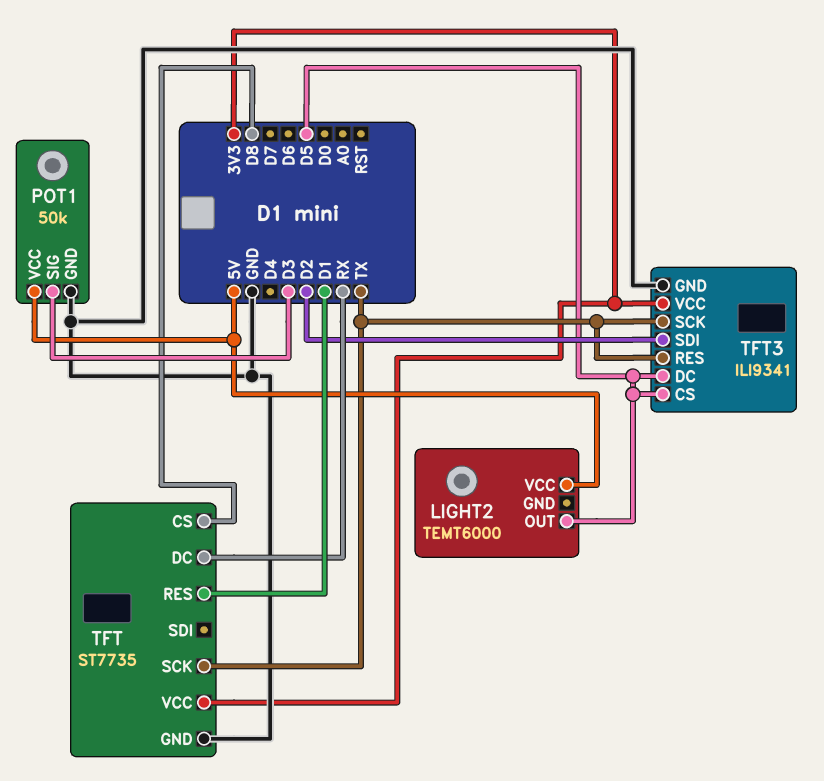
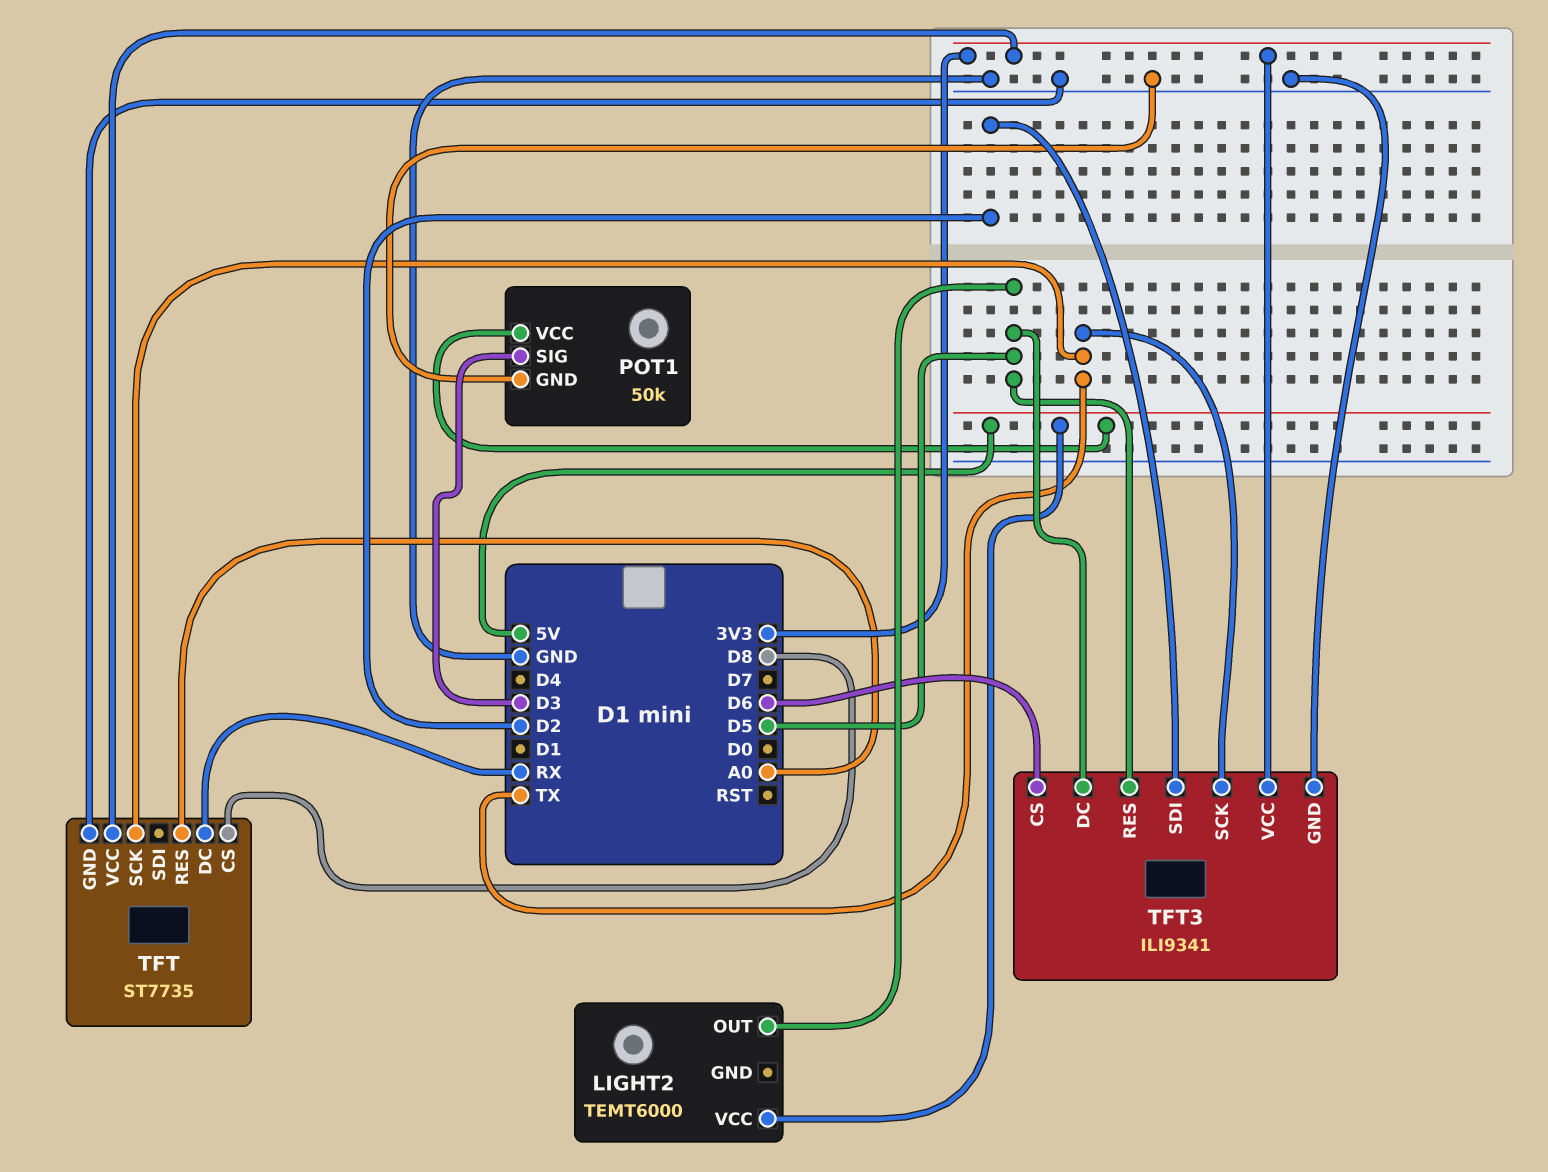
TFT pin RES: D1 -> A0
TFT3 pin CS: D5 -> D6
TFT3 pin RES: TX -> D5

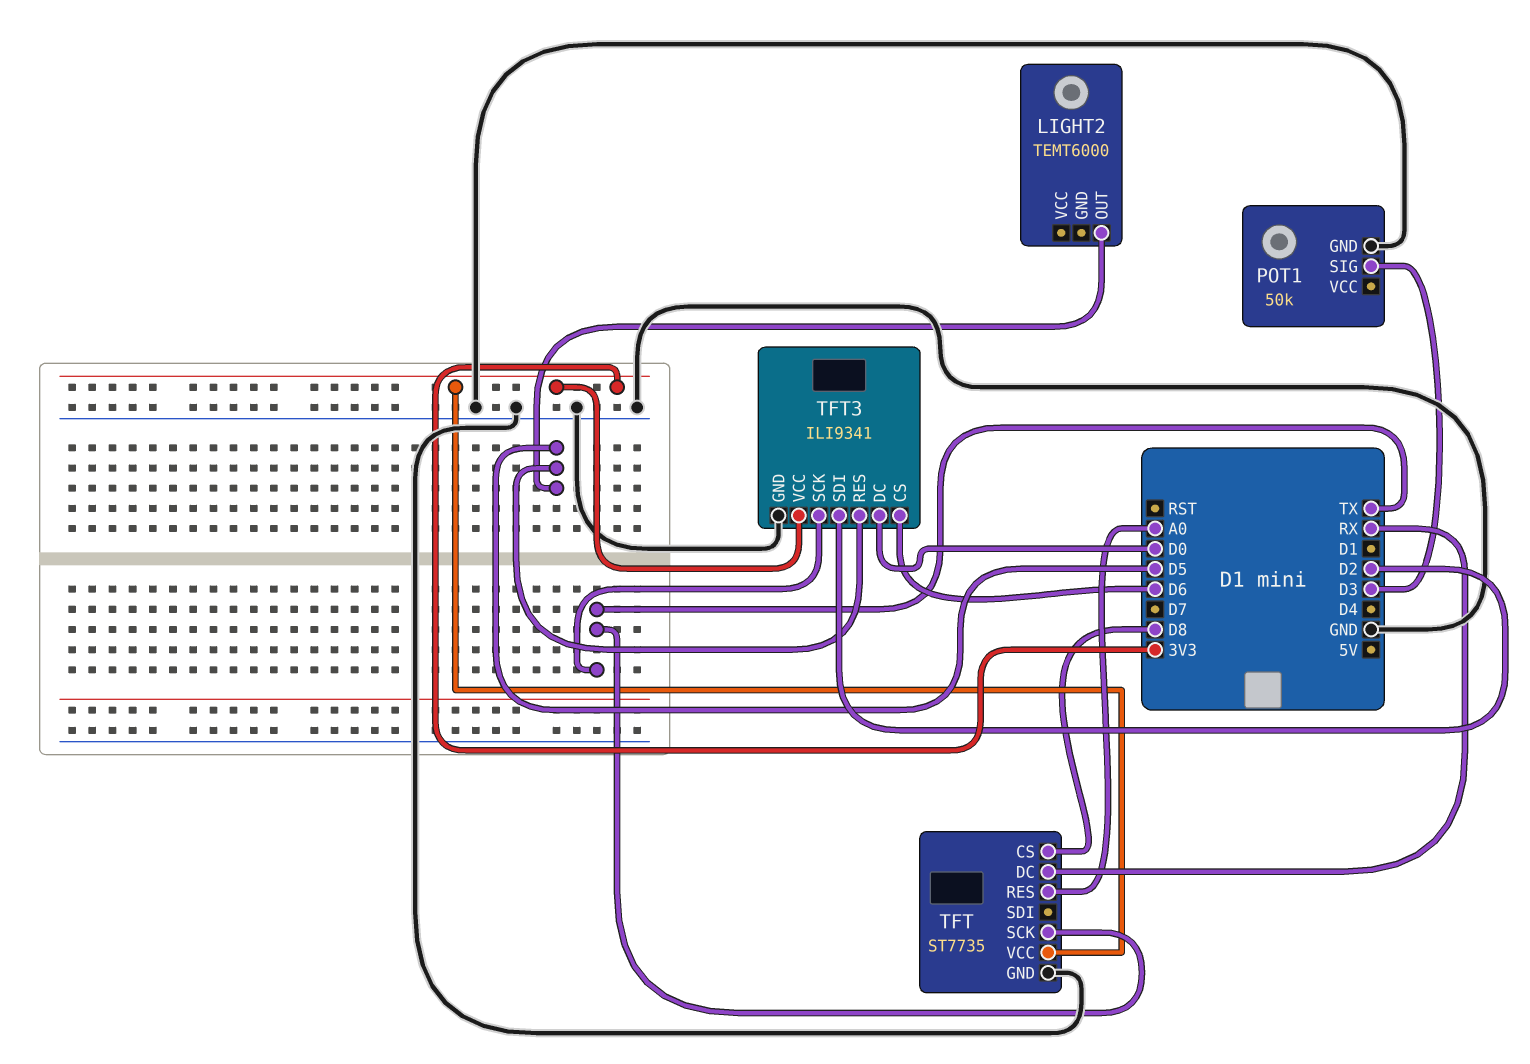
LIGHT2 pin VCC: 5V -> none
POT1 pin VCC: 5V -> none
TFT3 pin DC: D5 -> D0

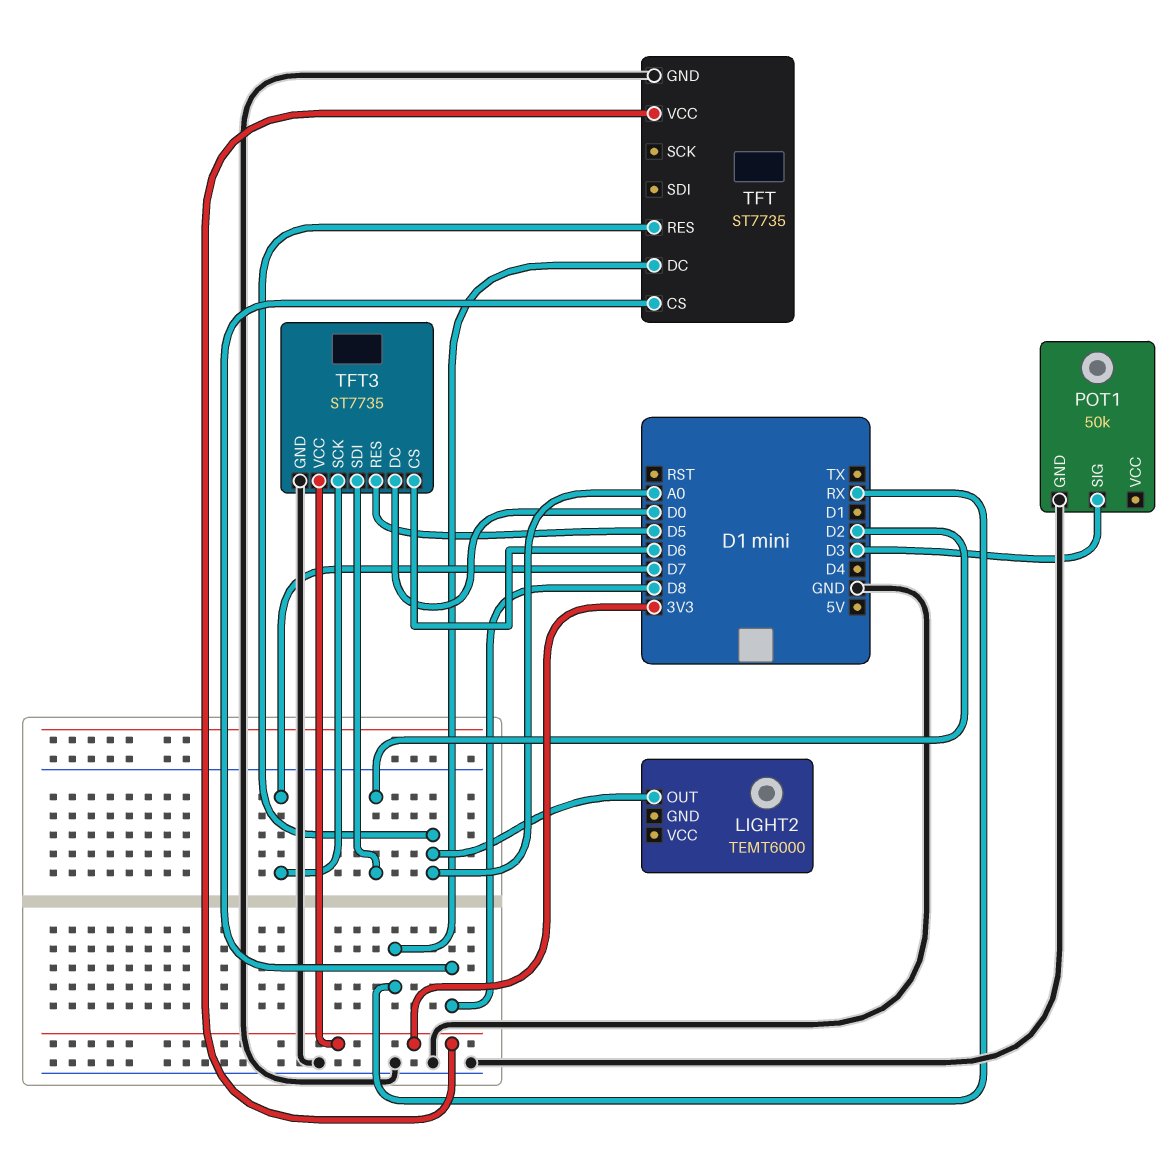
LIGHT2 pin OUT: D5 -> A0
TFT pin SCK: TX -> none
TFT3: ILI9341 -> ST7735
TFT3 pin SCK: TX -> D7

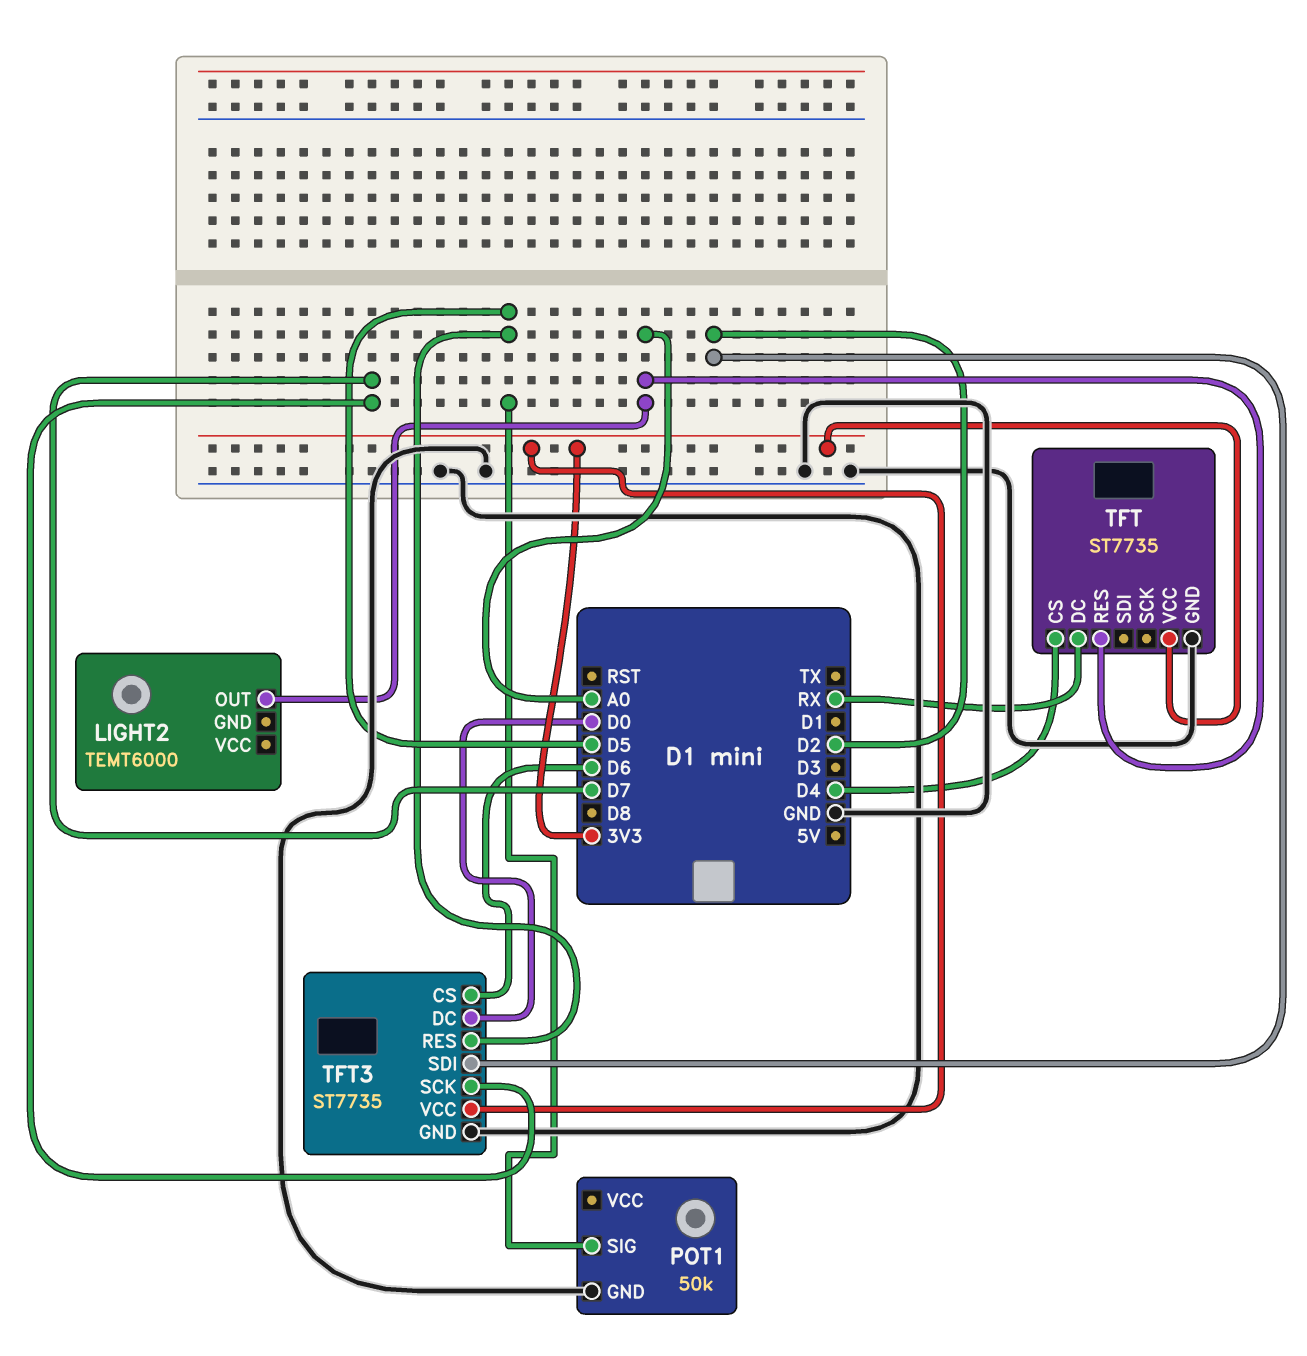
POT1 pin SIG: D3 -> D5
TFT pin CS: D8 -> D4

